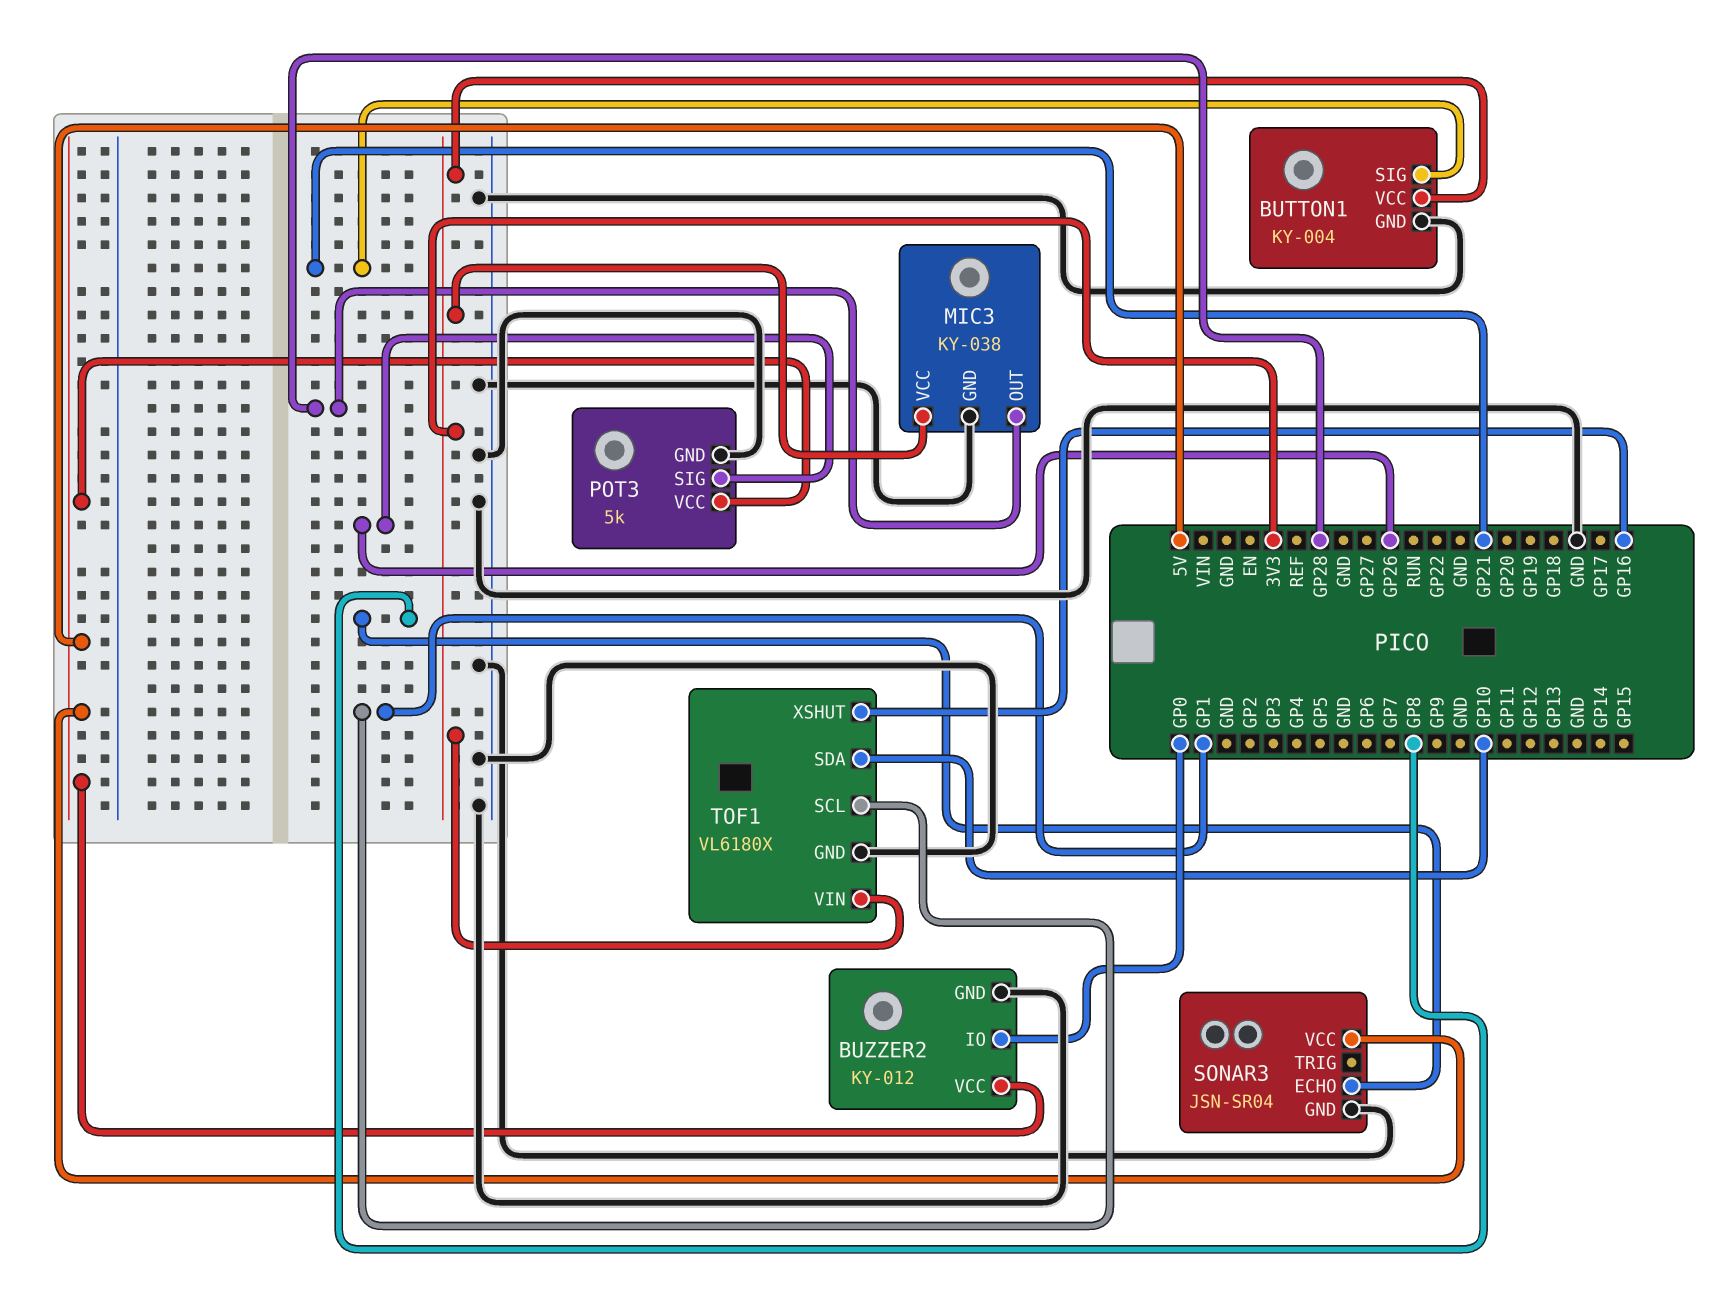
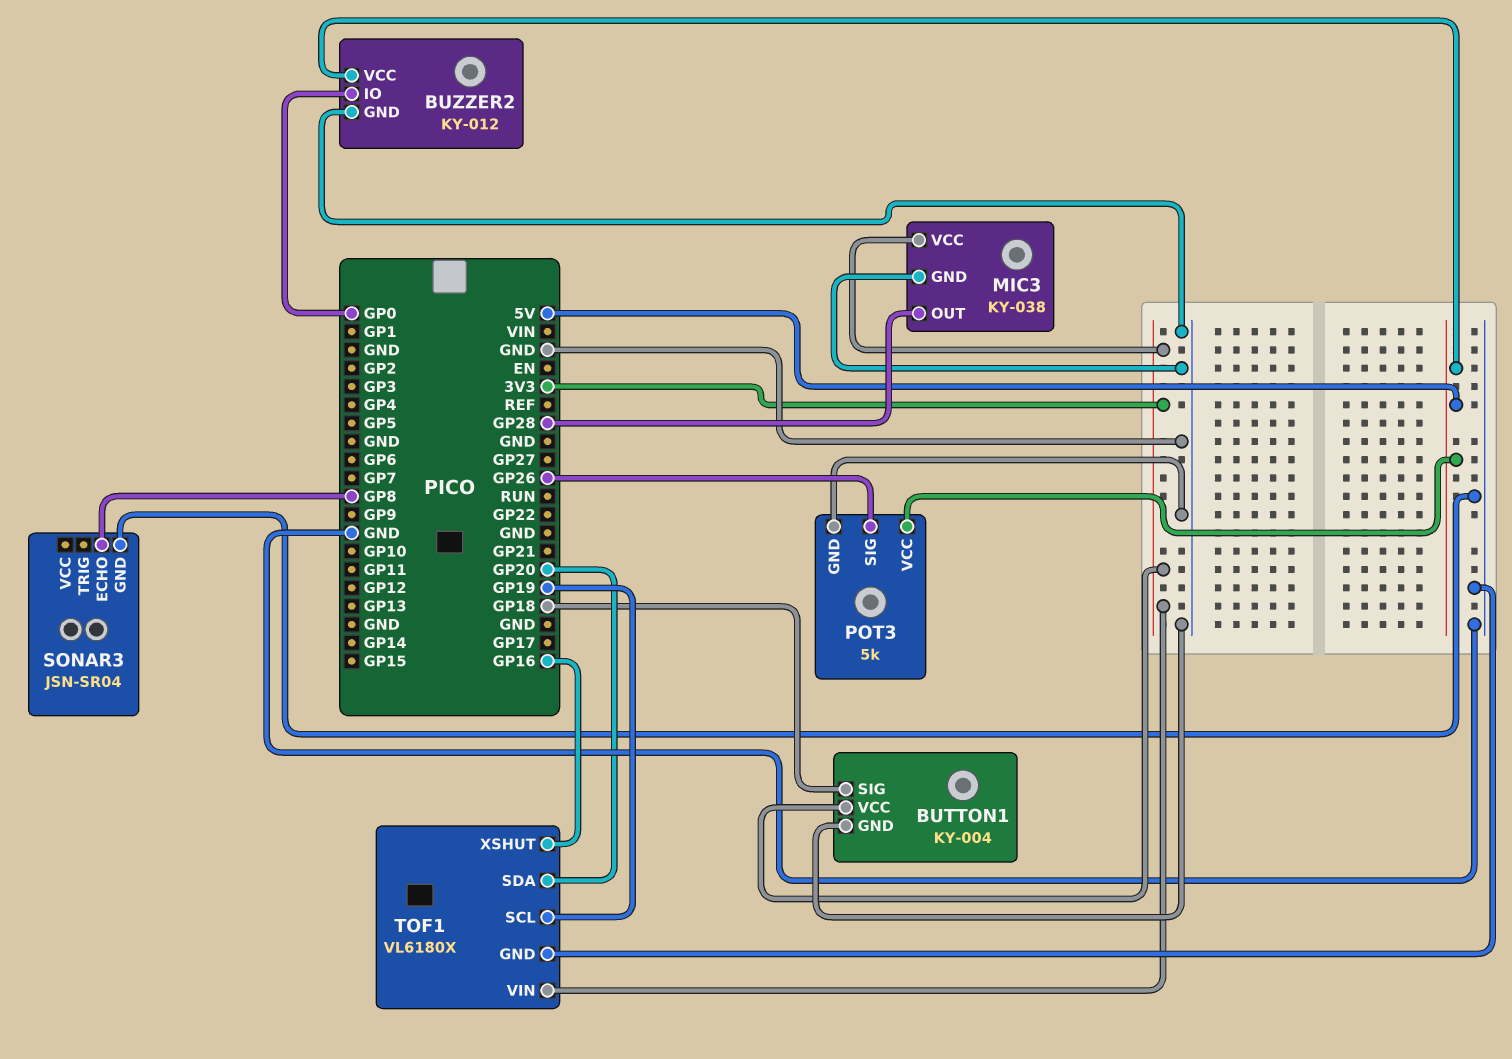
BUTTON1 pin SIG: GP21 -> GP18
SONAR3 pin VCC: 5V -> none
TOF1 pin SCL: GP1 -> GP19
TOF1 pin SDA: GP10 -> GP20

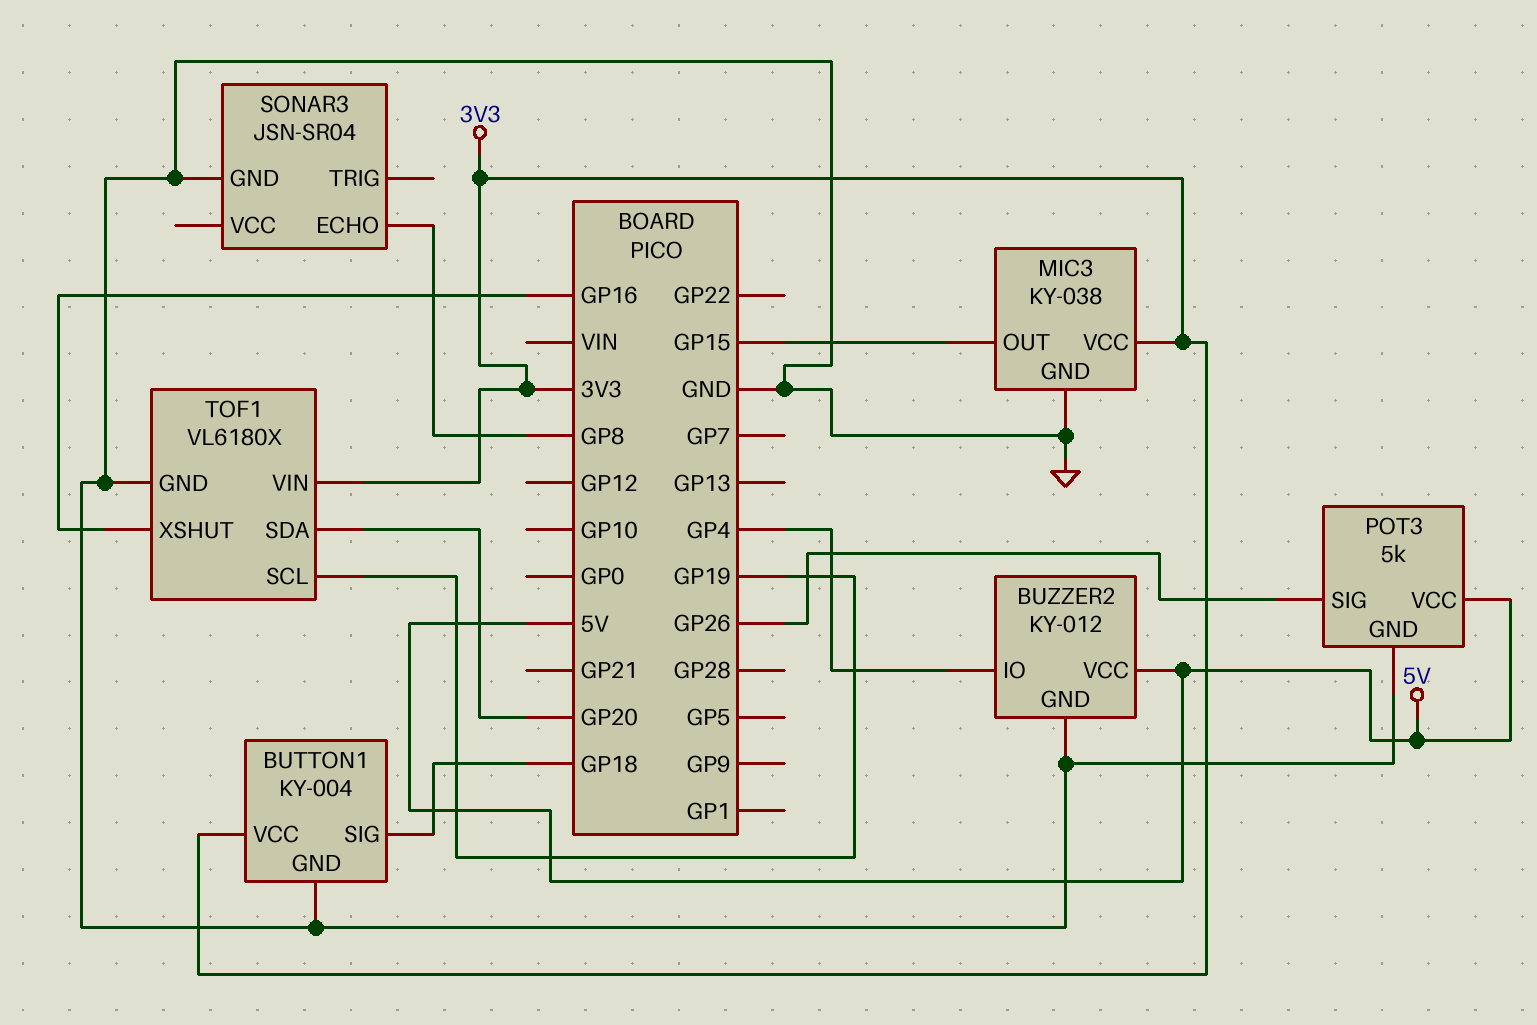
BUZZER2 pin IO: GP0 -> GP4
MIC3 pin OUT: GP28 -> GP15

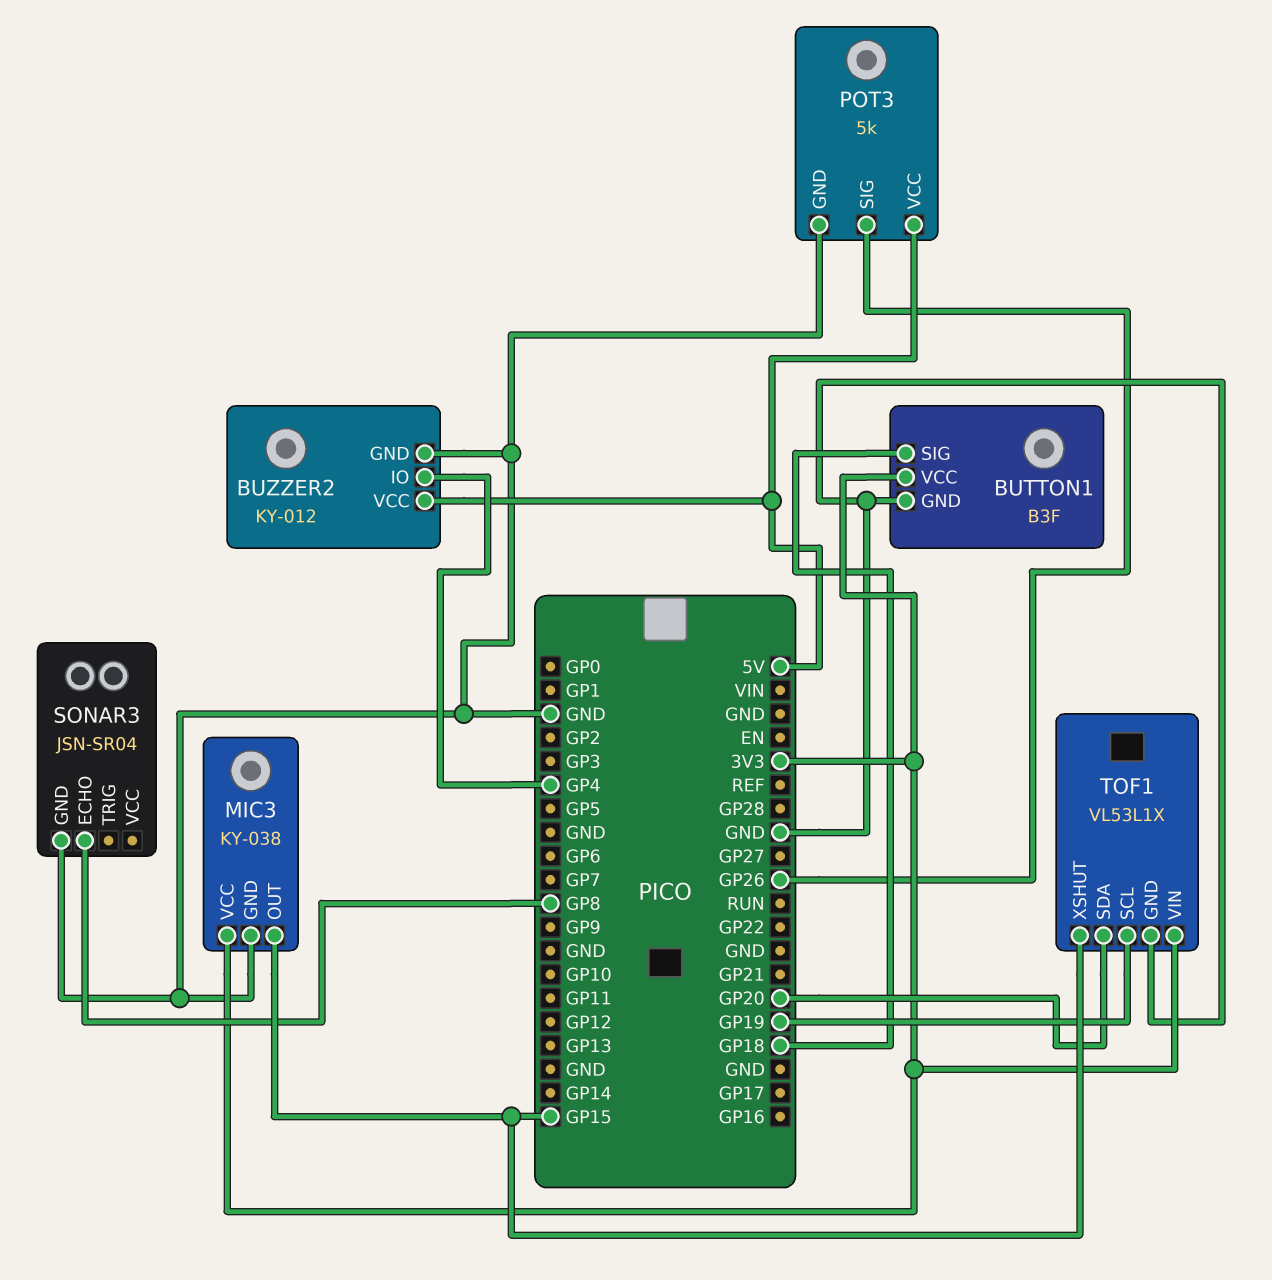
BUTTON1: KY-004 -> B3F
TOF1: VL6180X -> VL53L1X
TOF1 pin XSHUT: GP16 -> GP15

